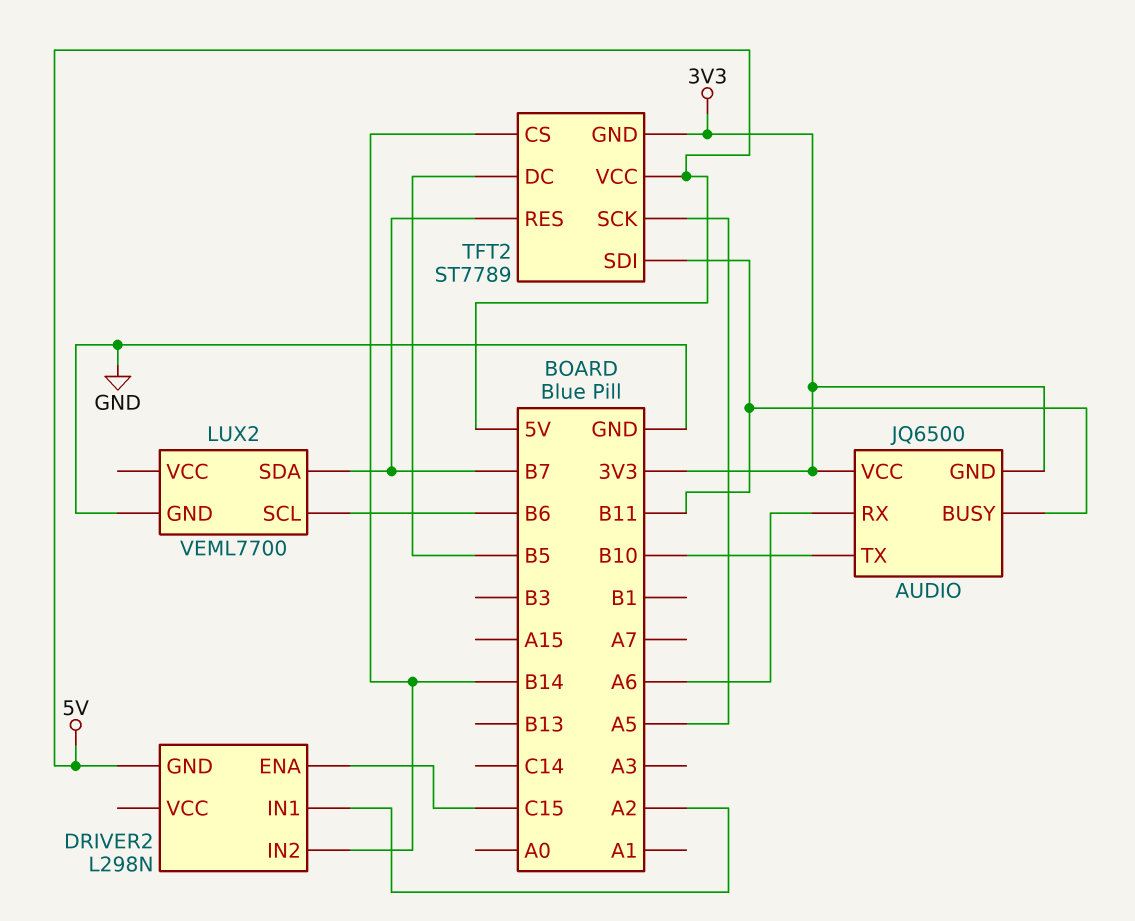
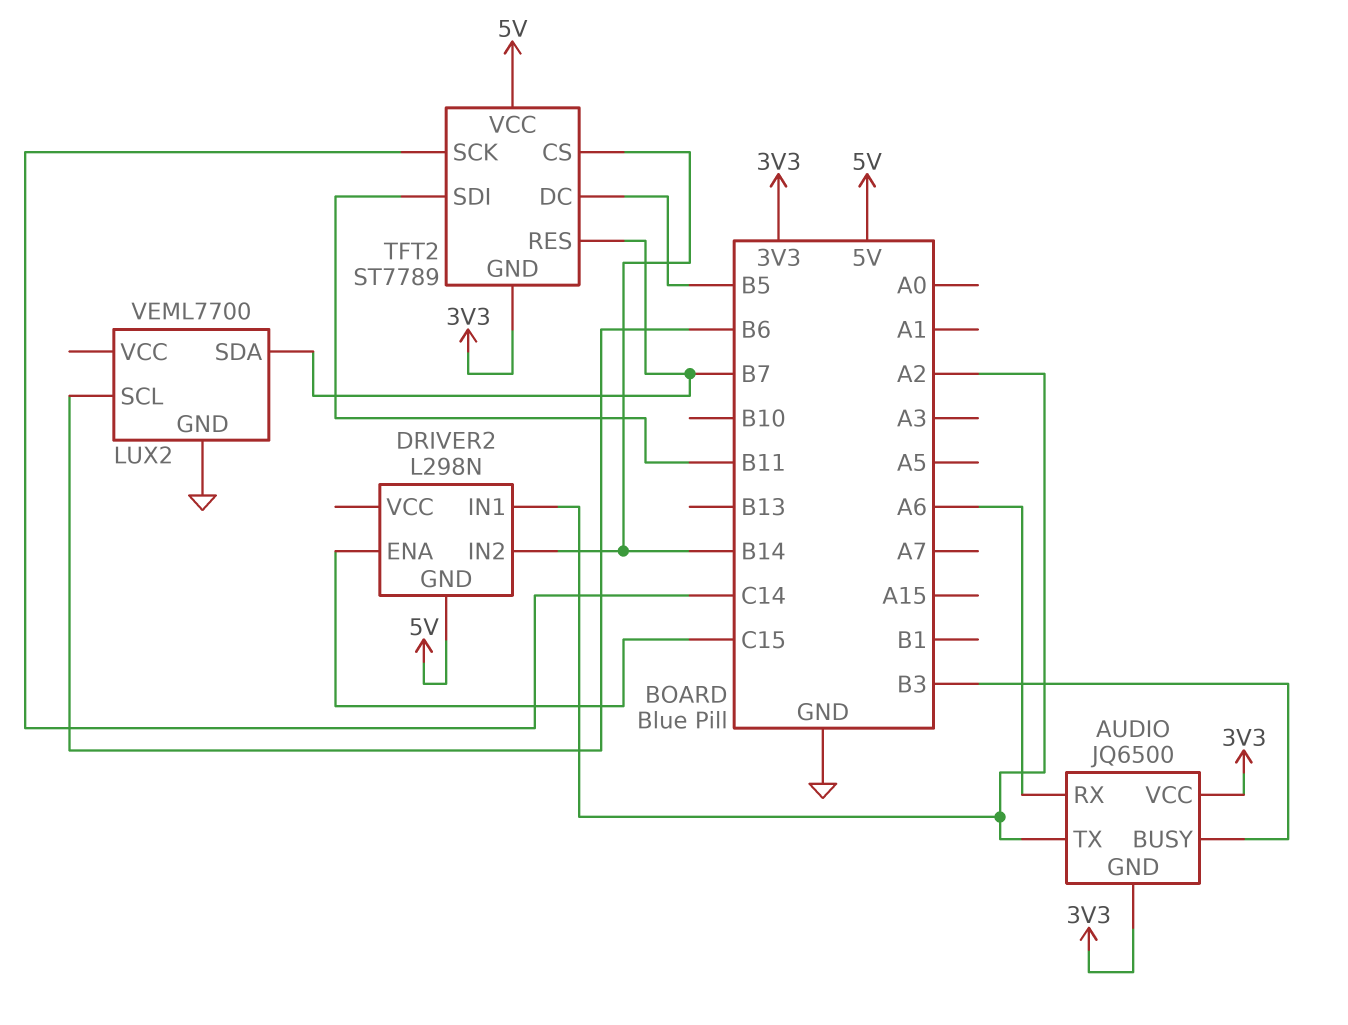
AUDIO pin BUSY: B11 -> B3
AUDIO pin TX: B10 -> A2
TFT2 pin SCK: A5 -> C14

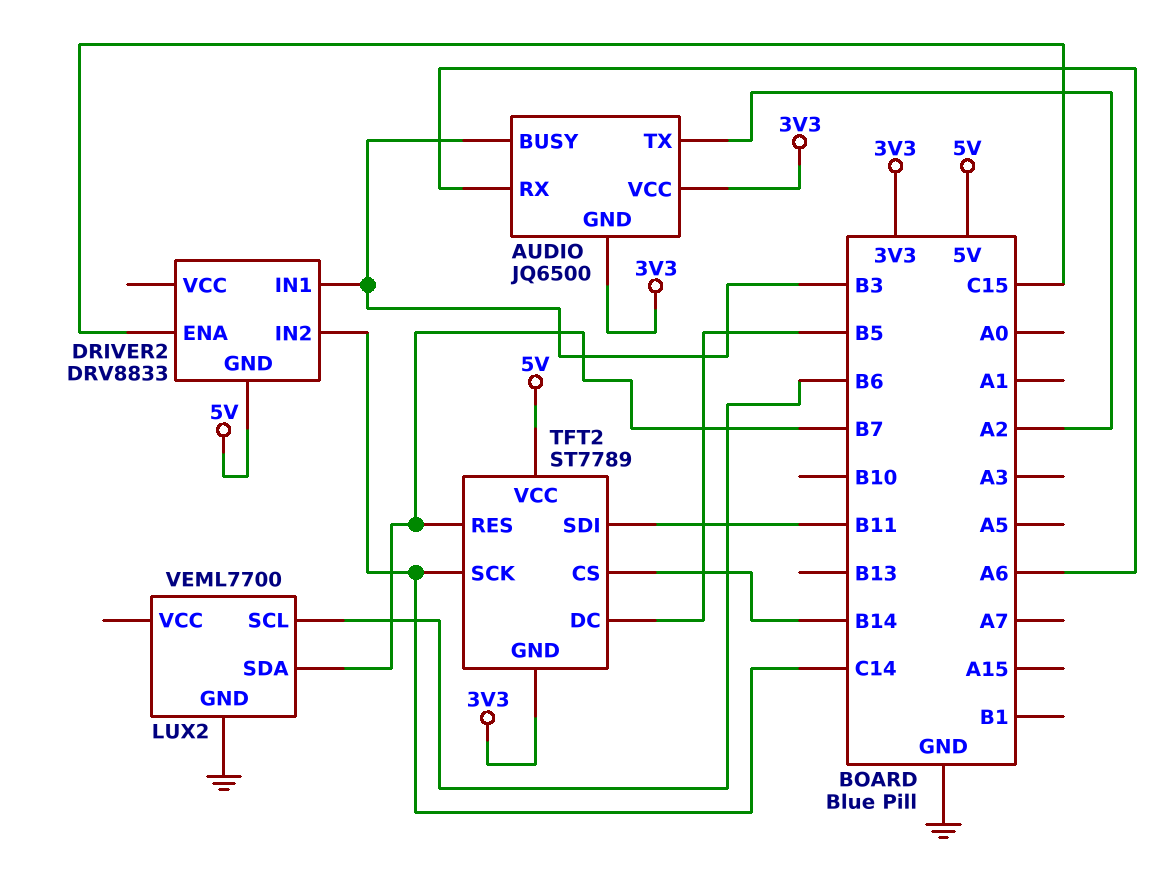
DRIVER2: L298N -> DRV8833
DRIVER2 pin IN1: A2 -> B3
DRIVER2 pin IN2: B14 -> C14

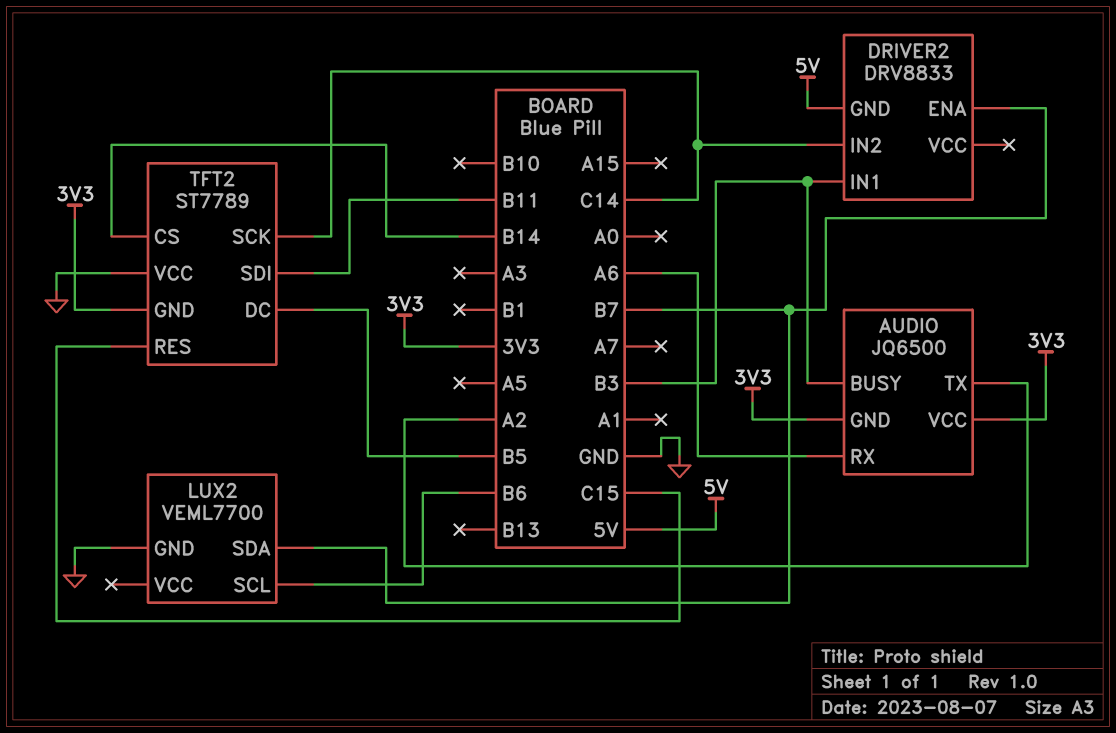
DRIVER2 pin ENA: C15 -> B7
TFT2 pin RES: B7 -> C15
TFT2 pin VCC: 5V -> GND

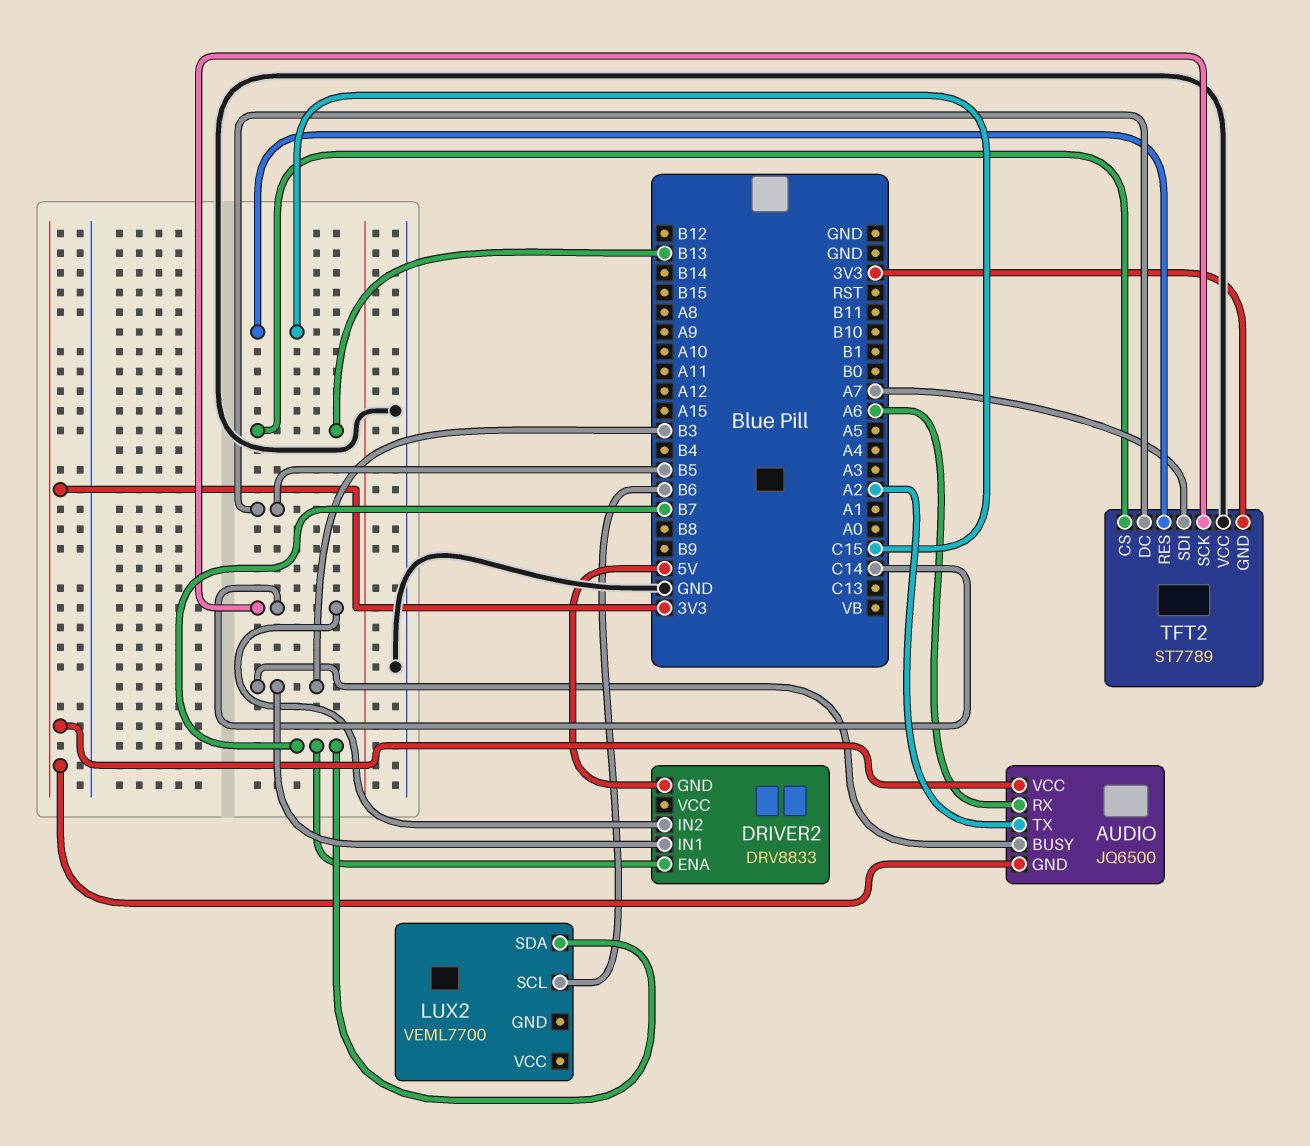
LUX2 pin GND: GND -> none
TFT2 pin CS: B14 -> B13
TFT2 pin SDI: B11 -> A7

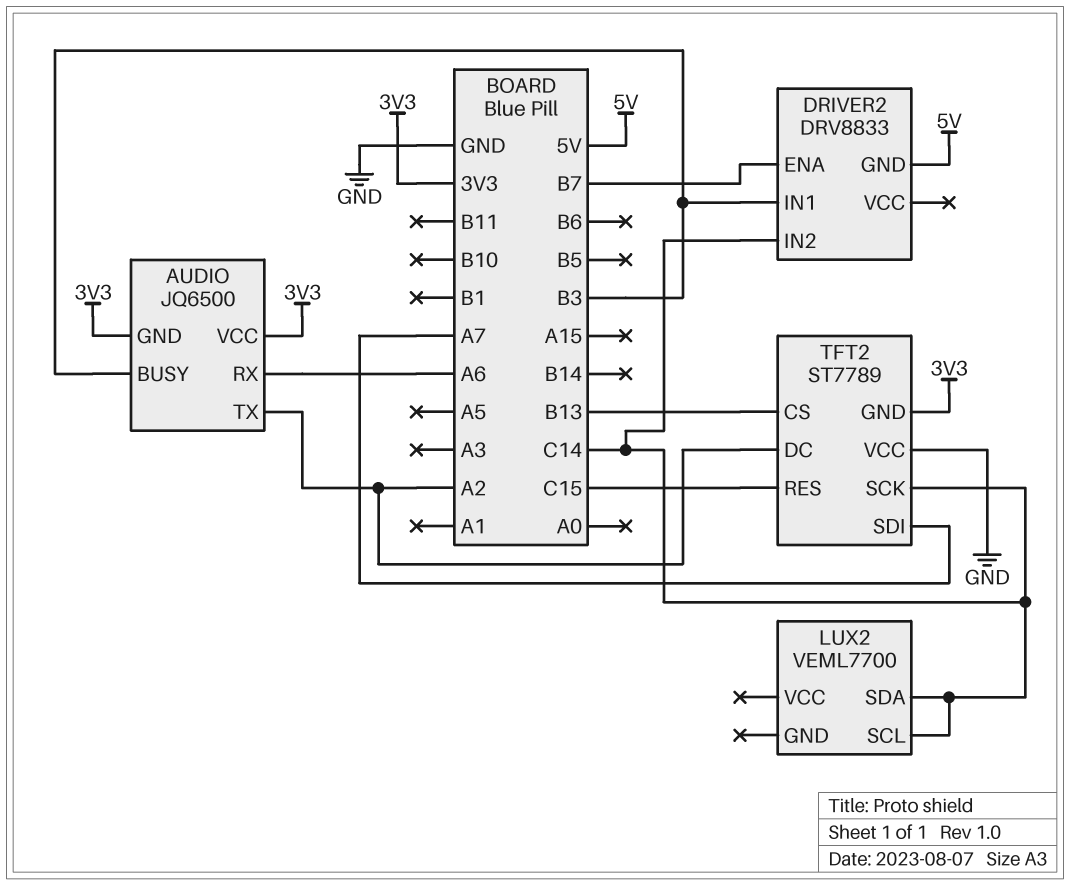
LUX2 pin SCL: B6 -> C14
LUX2 pin SDA: B7 -> C14
TFT2 pin DC: B5 -> A2

